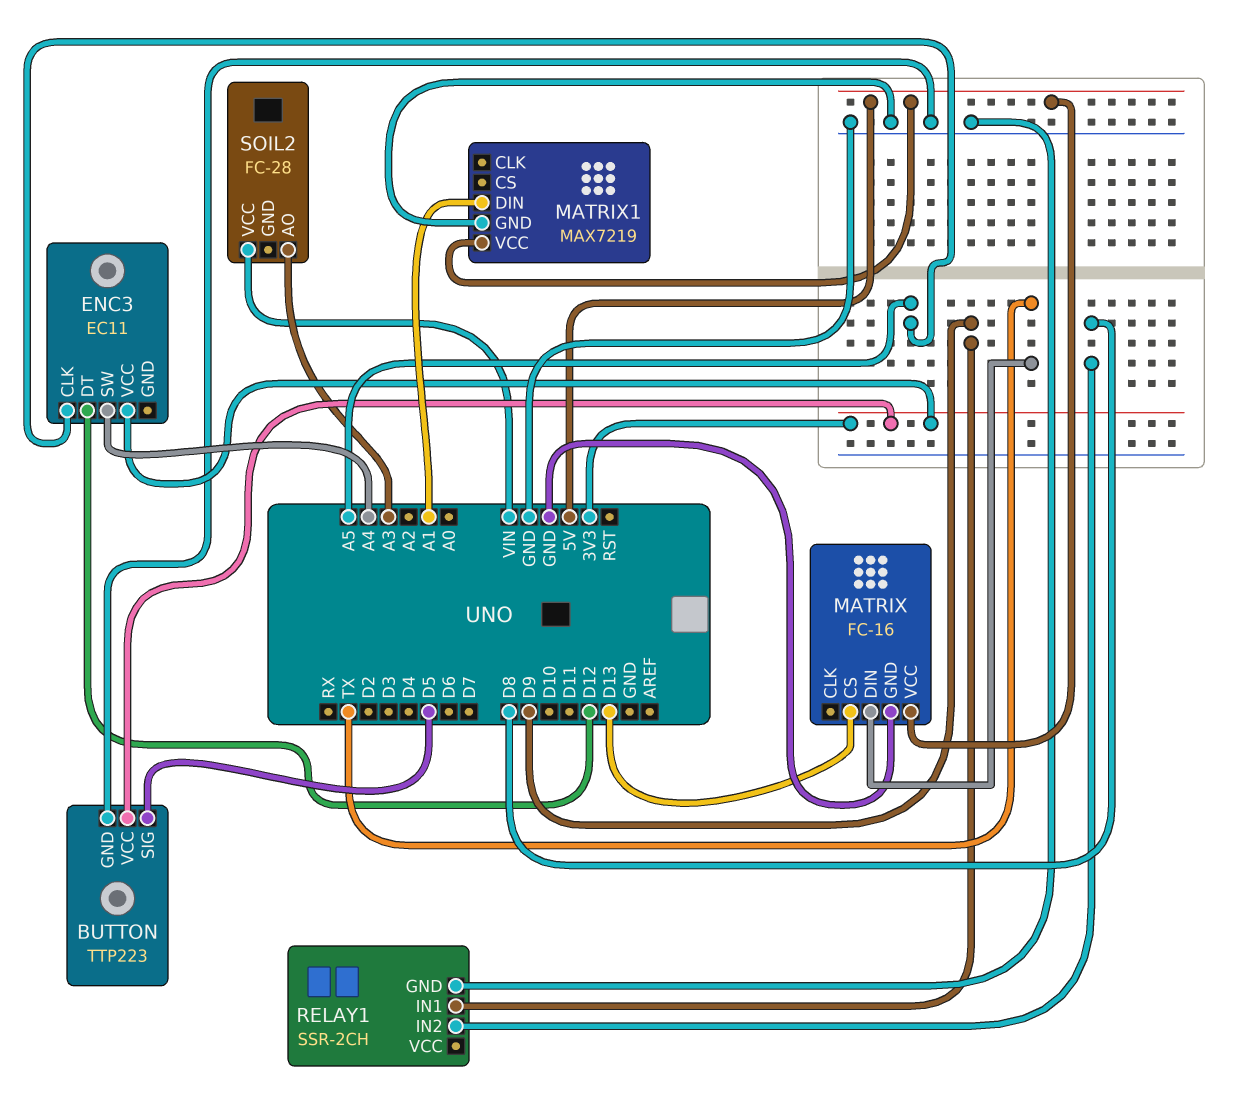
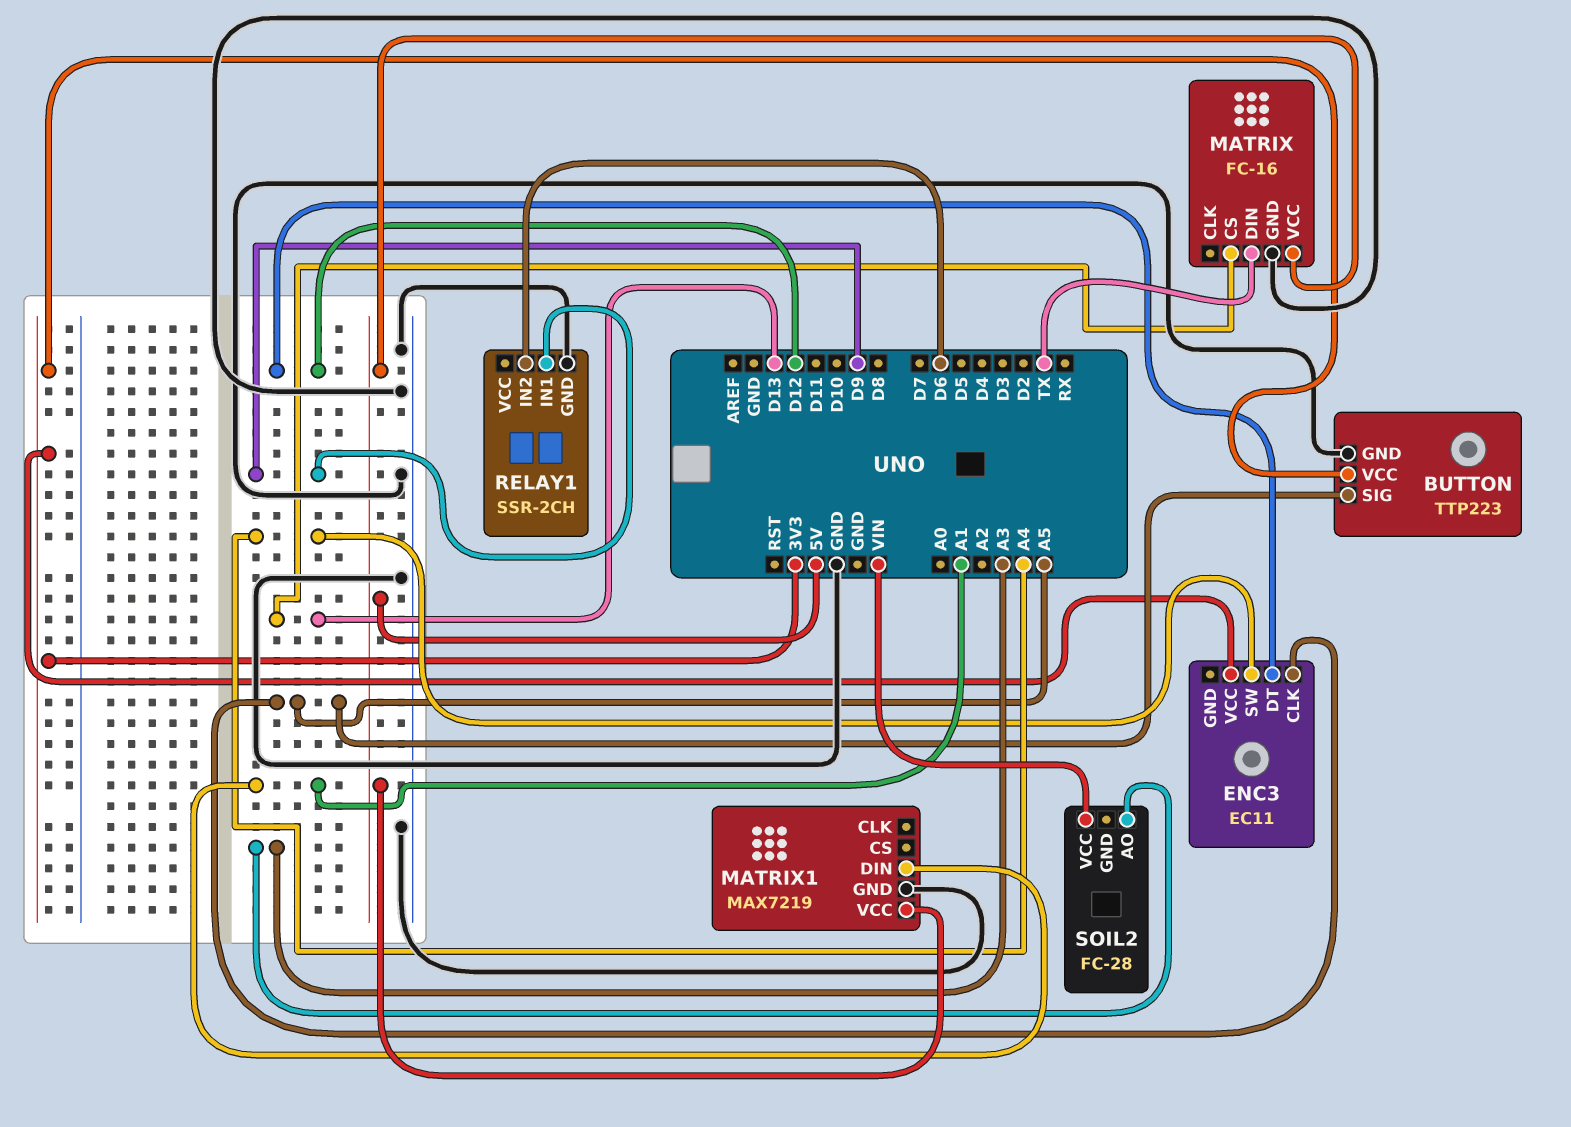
BUTTON pin SIG: D5 -> A5
RELAY1 pin IN2: D8 -> D6

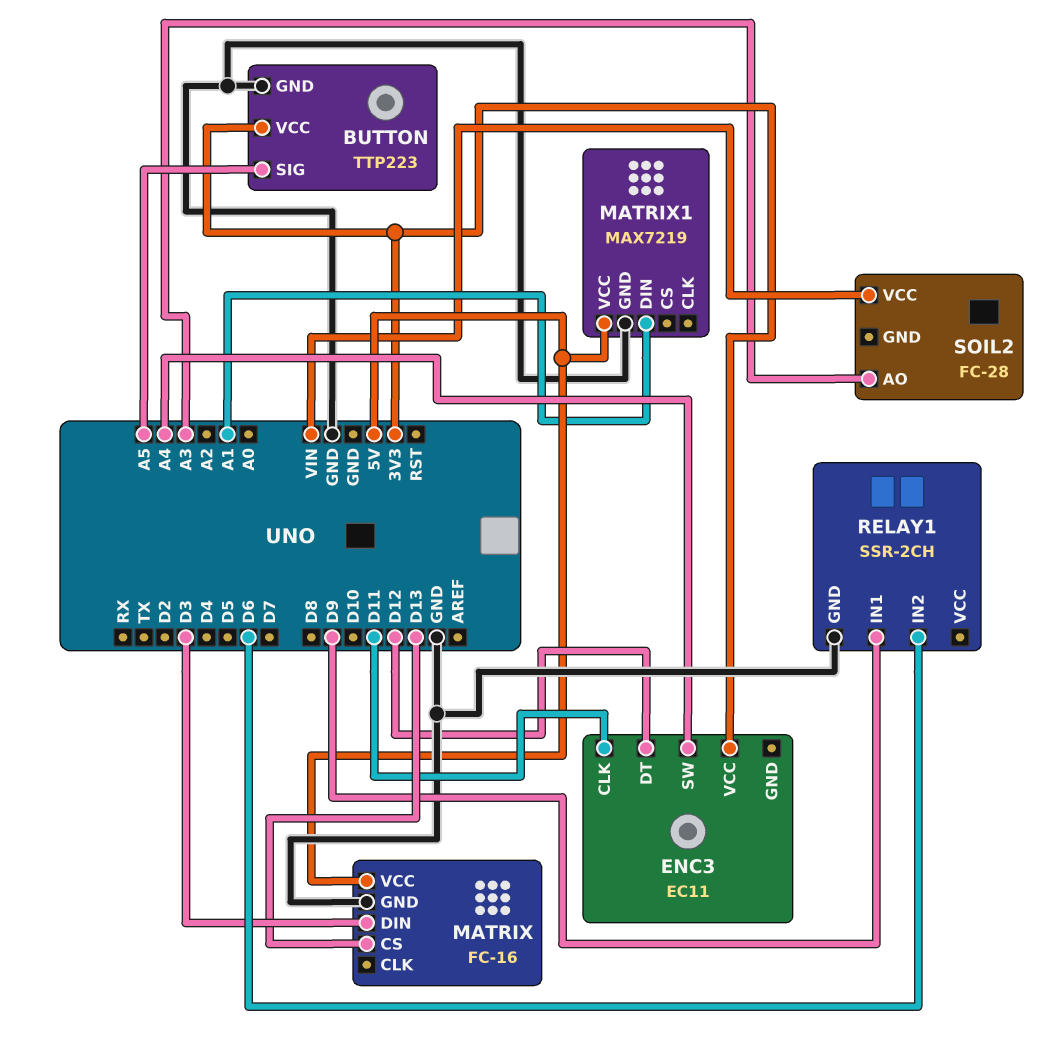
ENC3 pin CLK: A5 -> D11
MATRIX pin DIN: TX -> D3

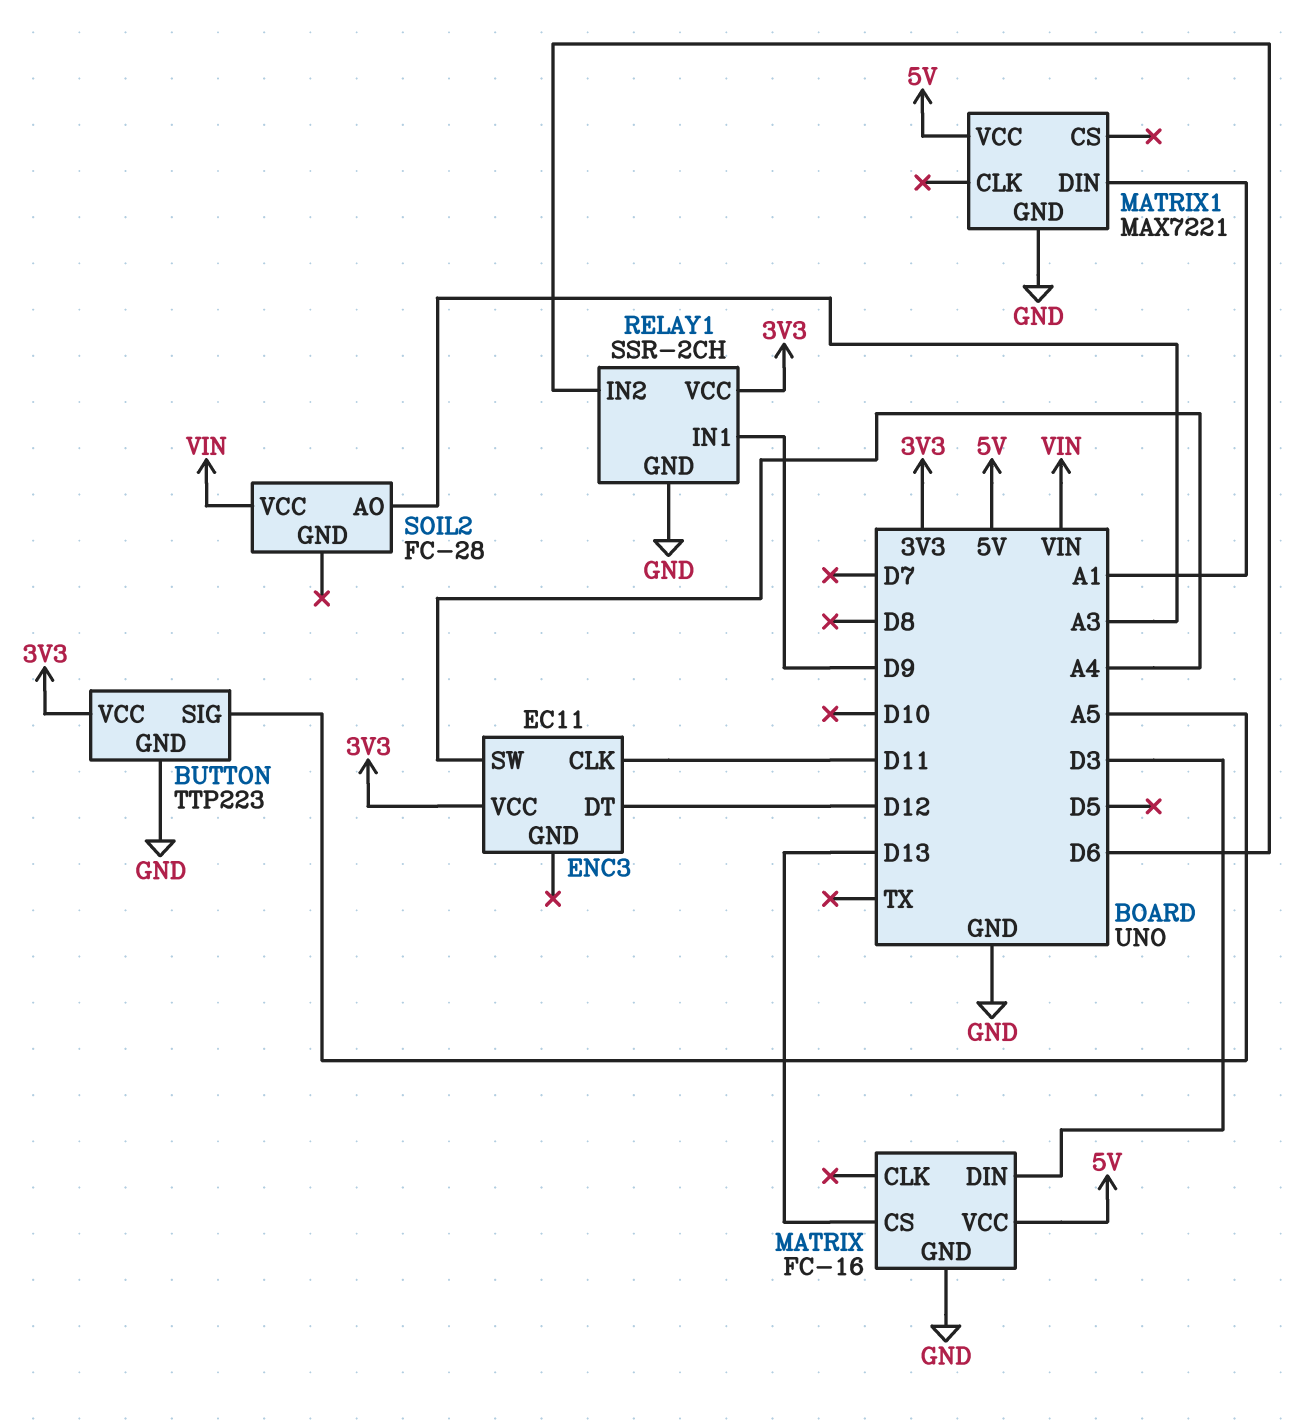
MATRIX1: MAX7219 -> MAX7221
RELAY1 pin VCC: none -> 3V3

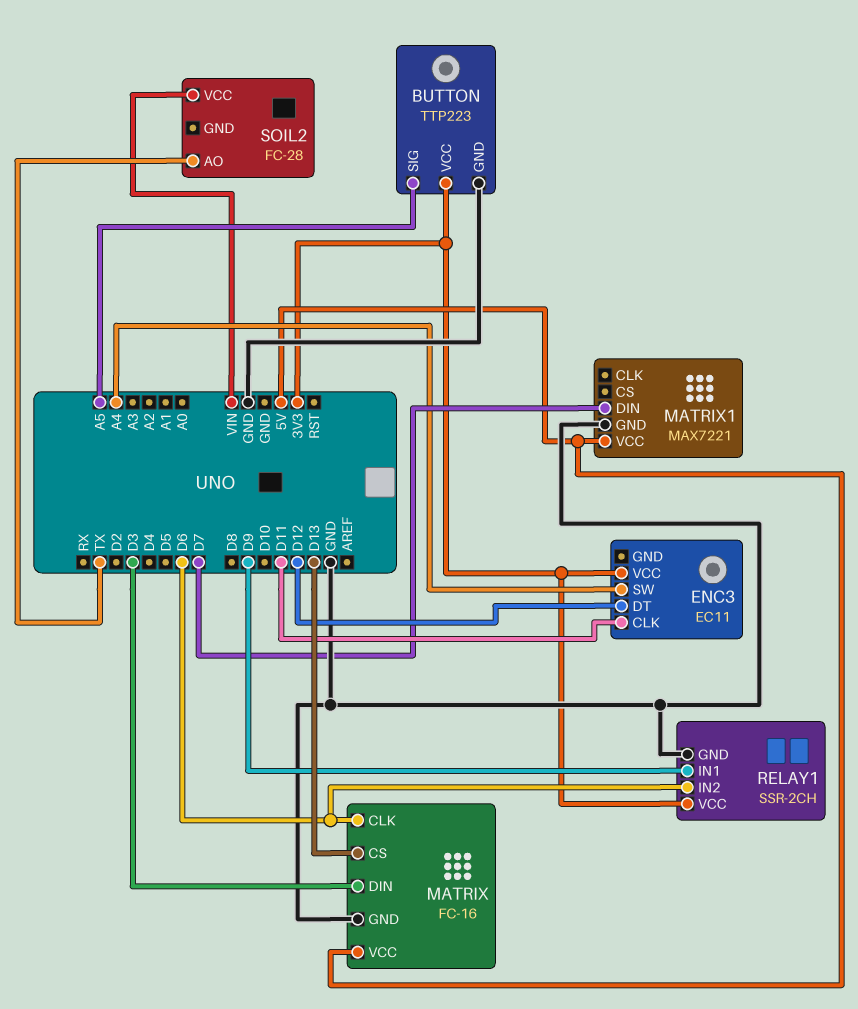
MATRIX pin CLK: none -> D6
MATRIX1 pin DIN: A1 -> D7
SOIL2 pin AO: A3 -> TX

